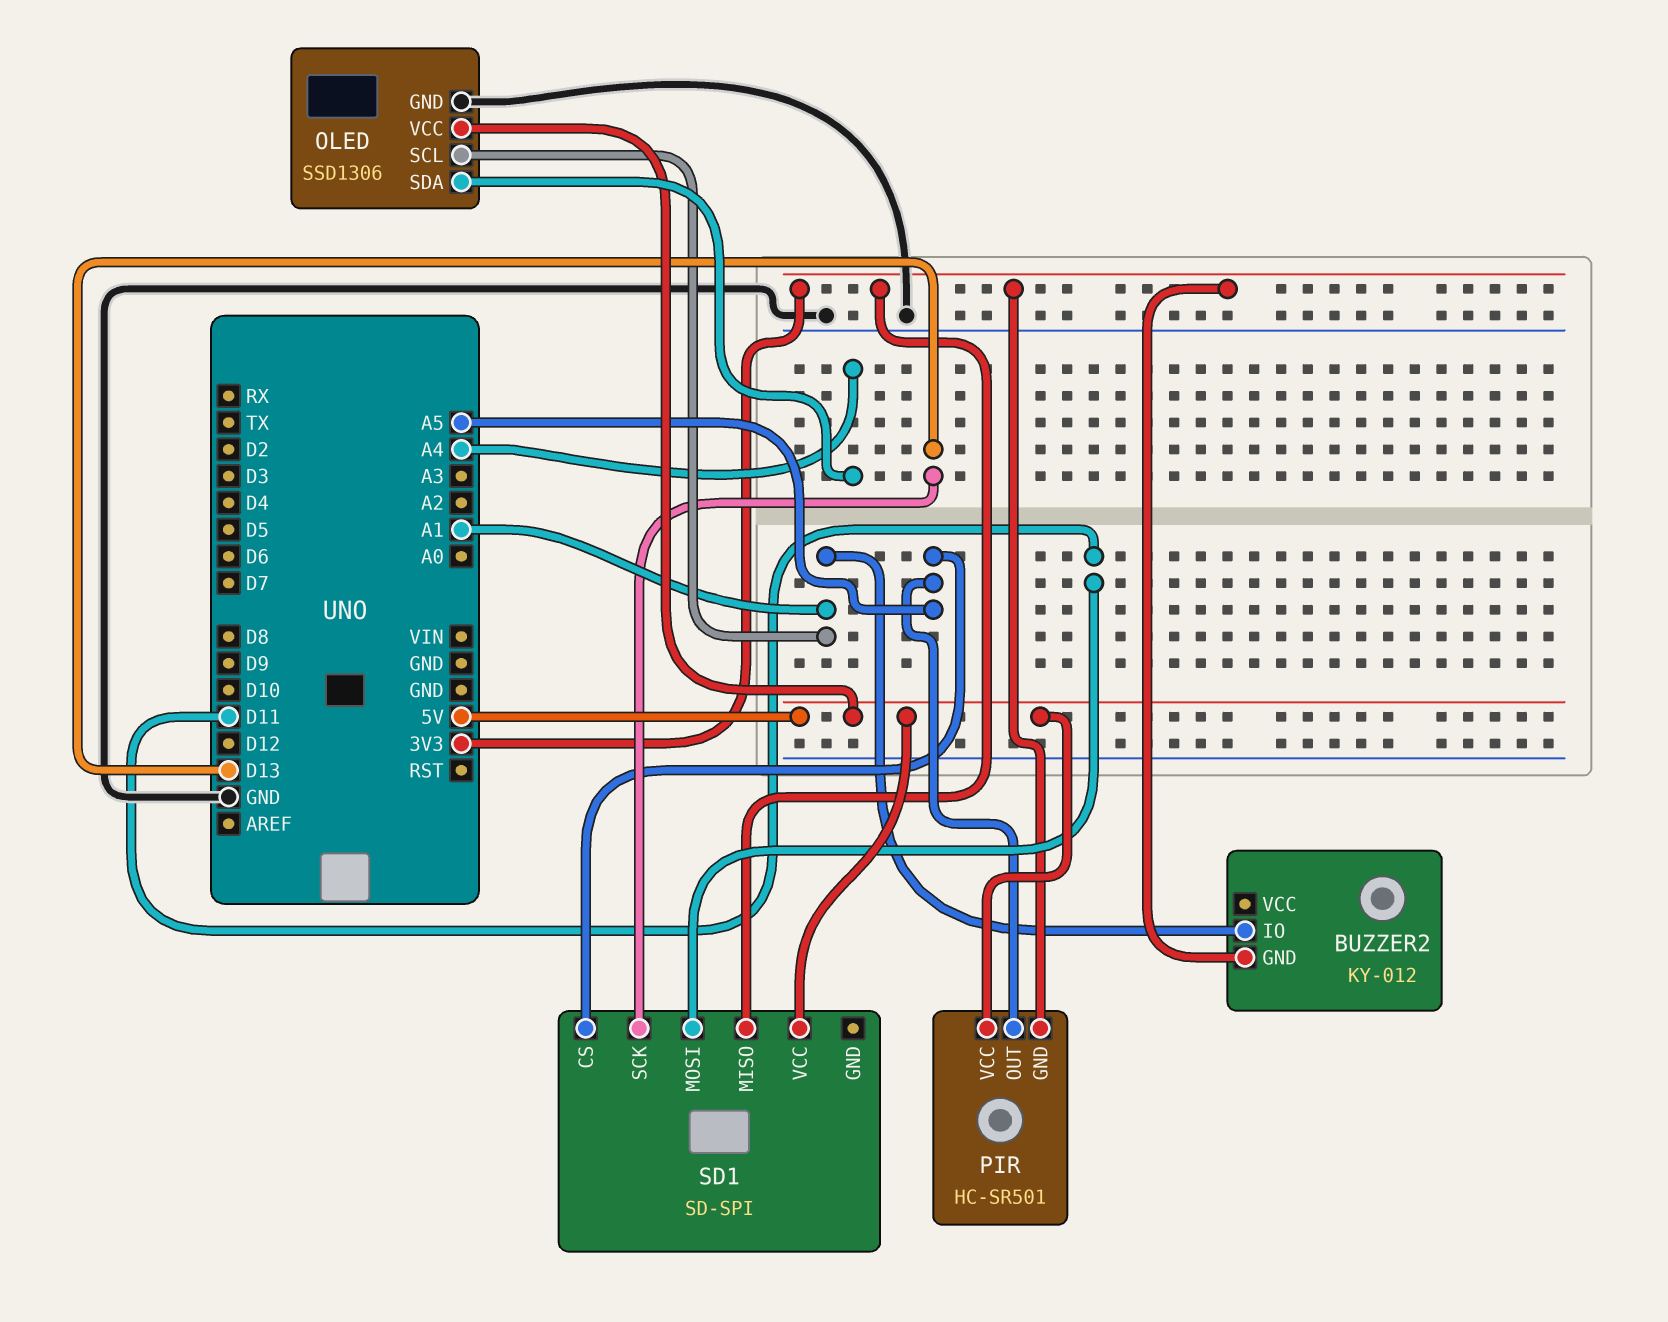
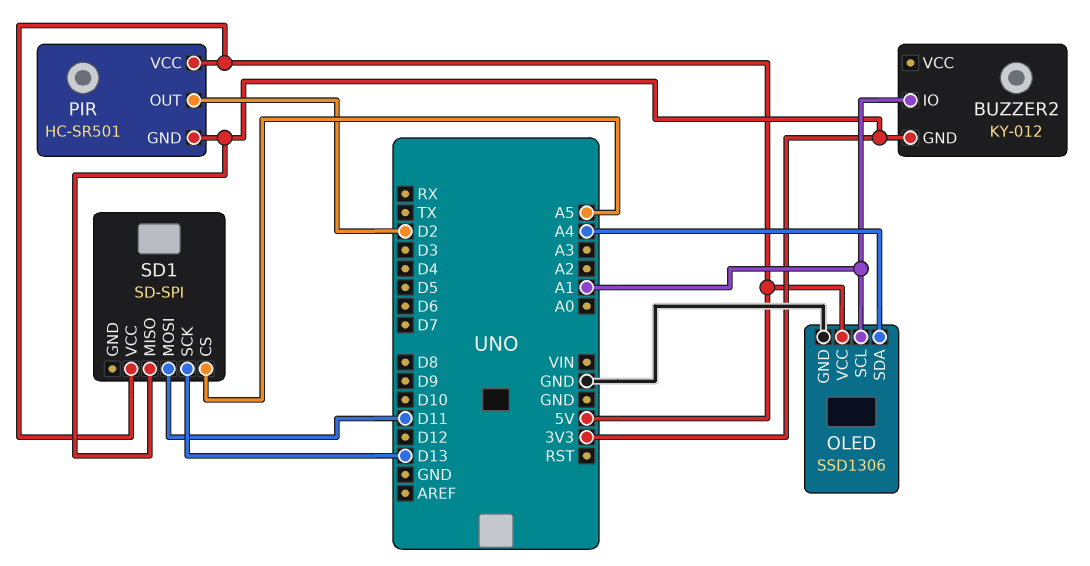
PIR pin OUT: A5 -> D2

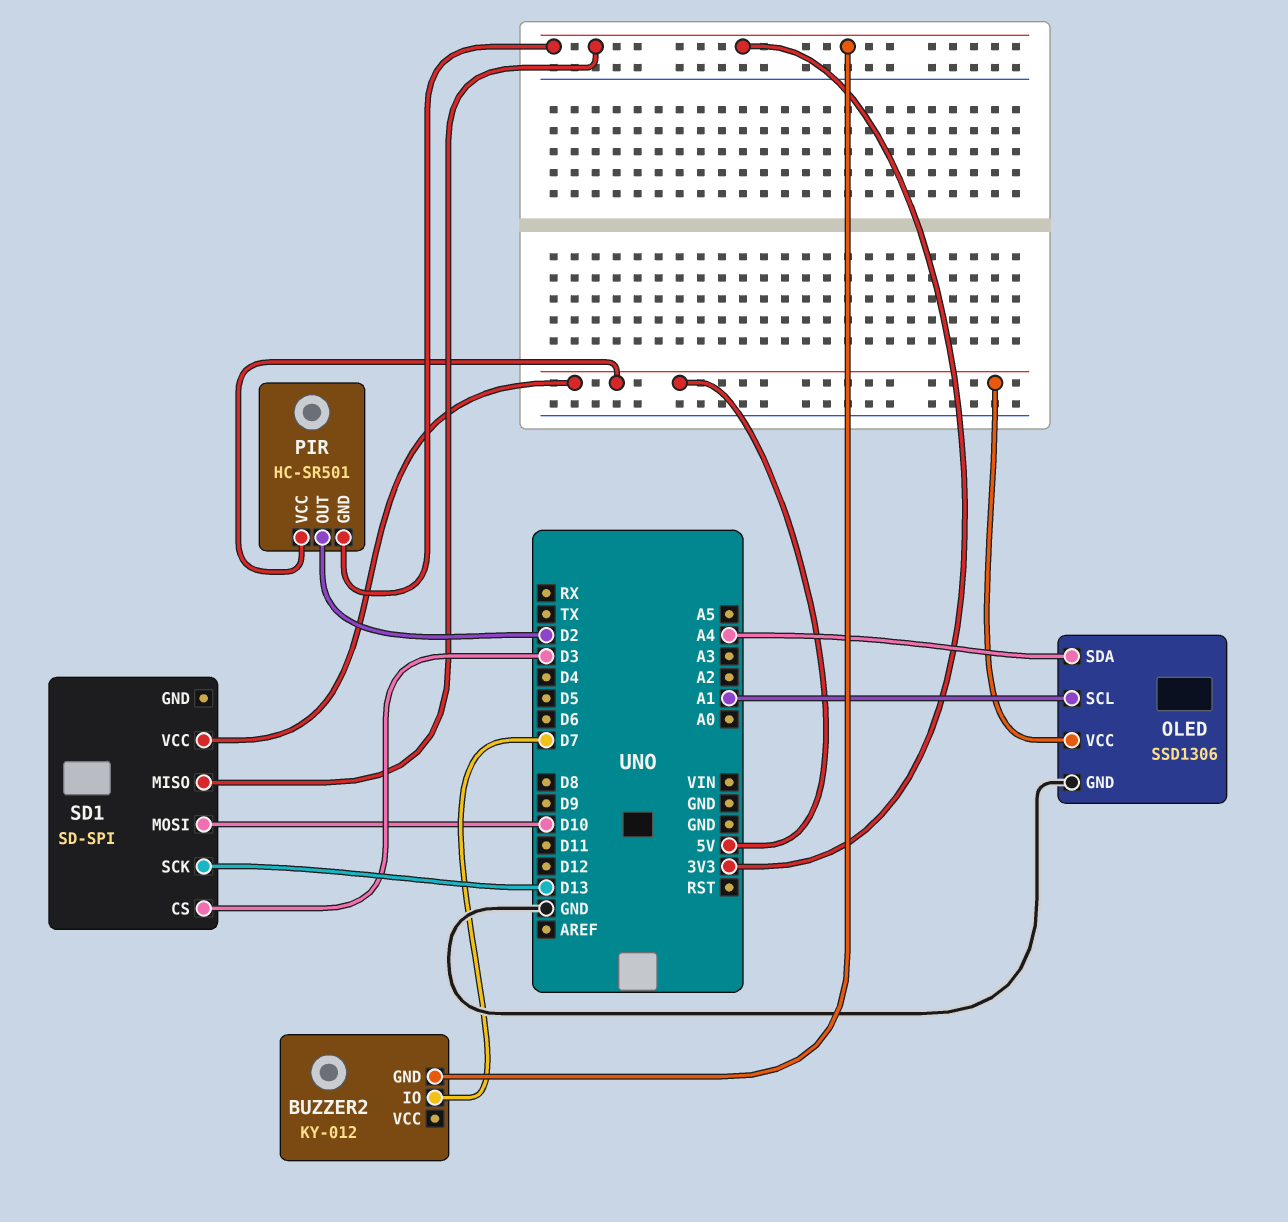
BUZZER2 pin IO: A1 -> D7
SD1 pin CS: A5 -> D3
SD1 pin MOSI: D11 -> D10

